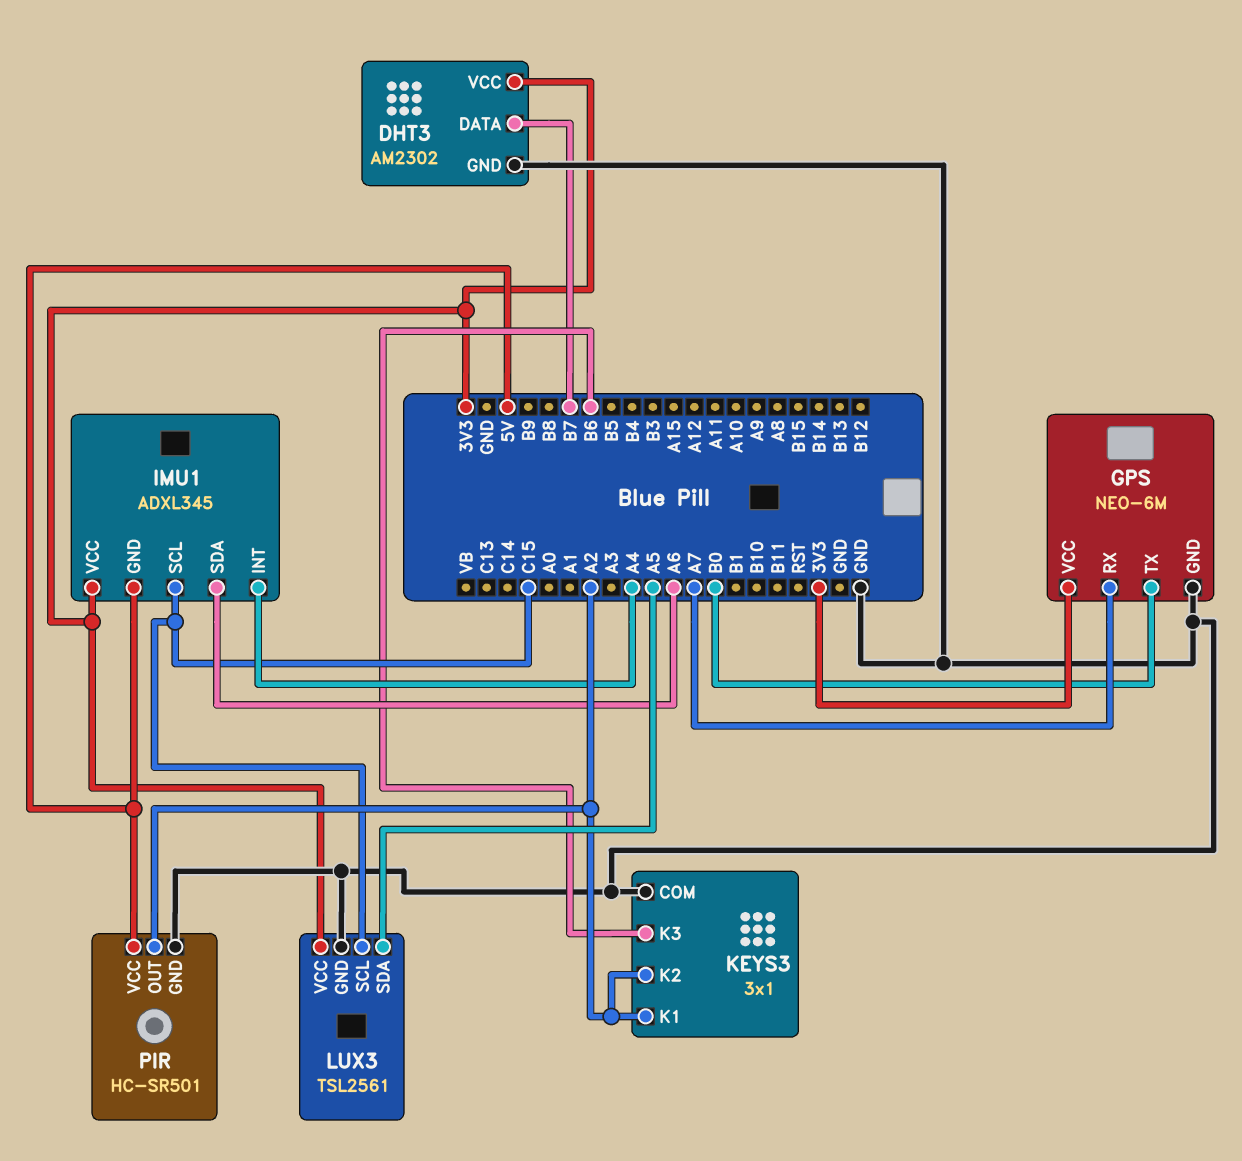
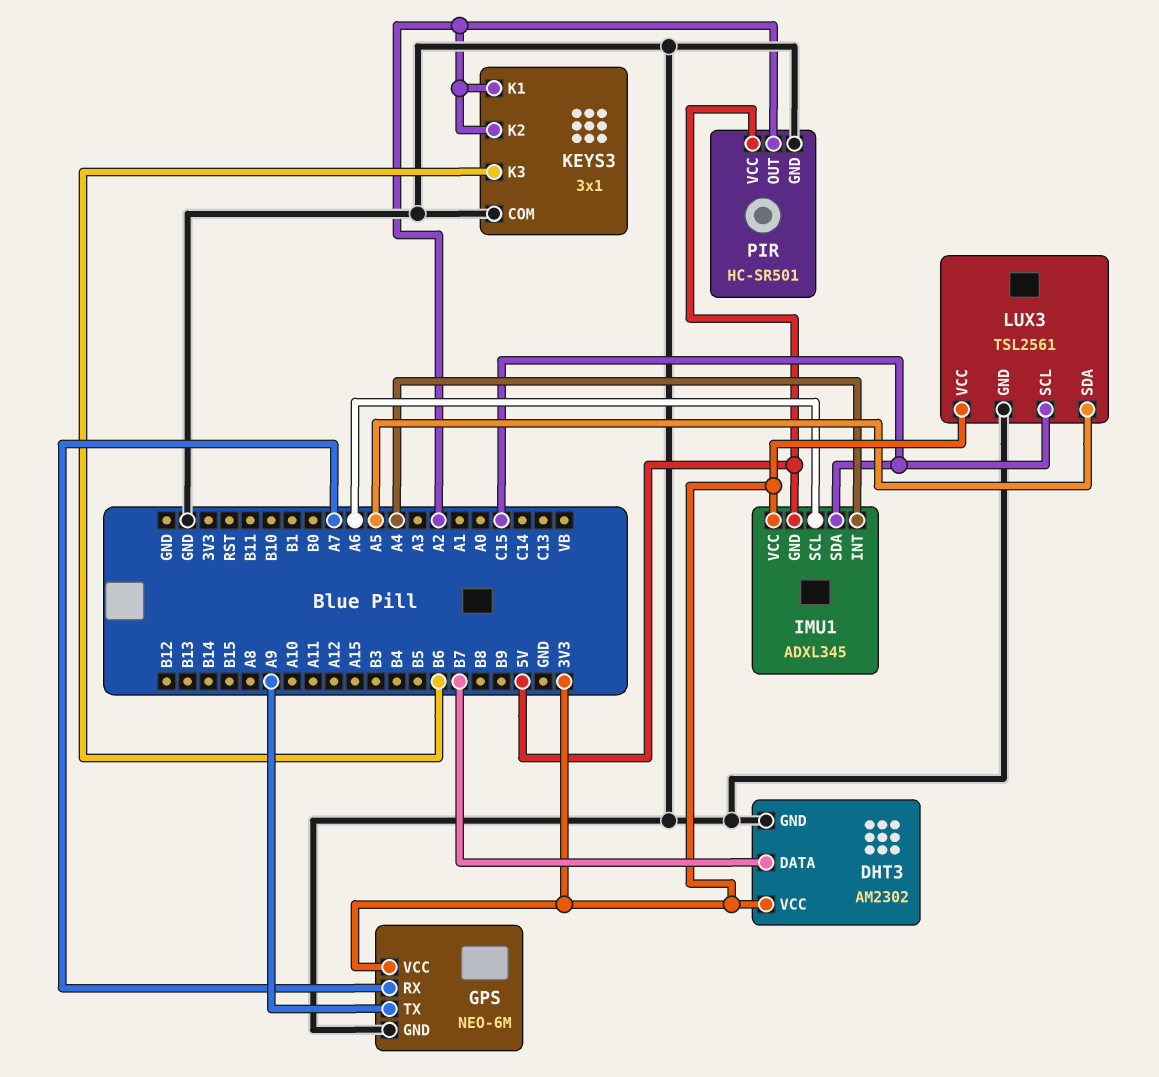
GPS pin TX: B0 -> A9
IMU1 pin SCL: C15 -> A6
IMU1 pin SDA: A6 -> C15

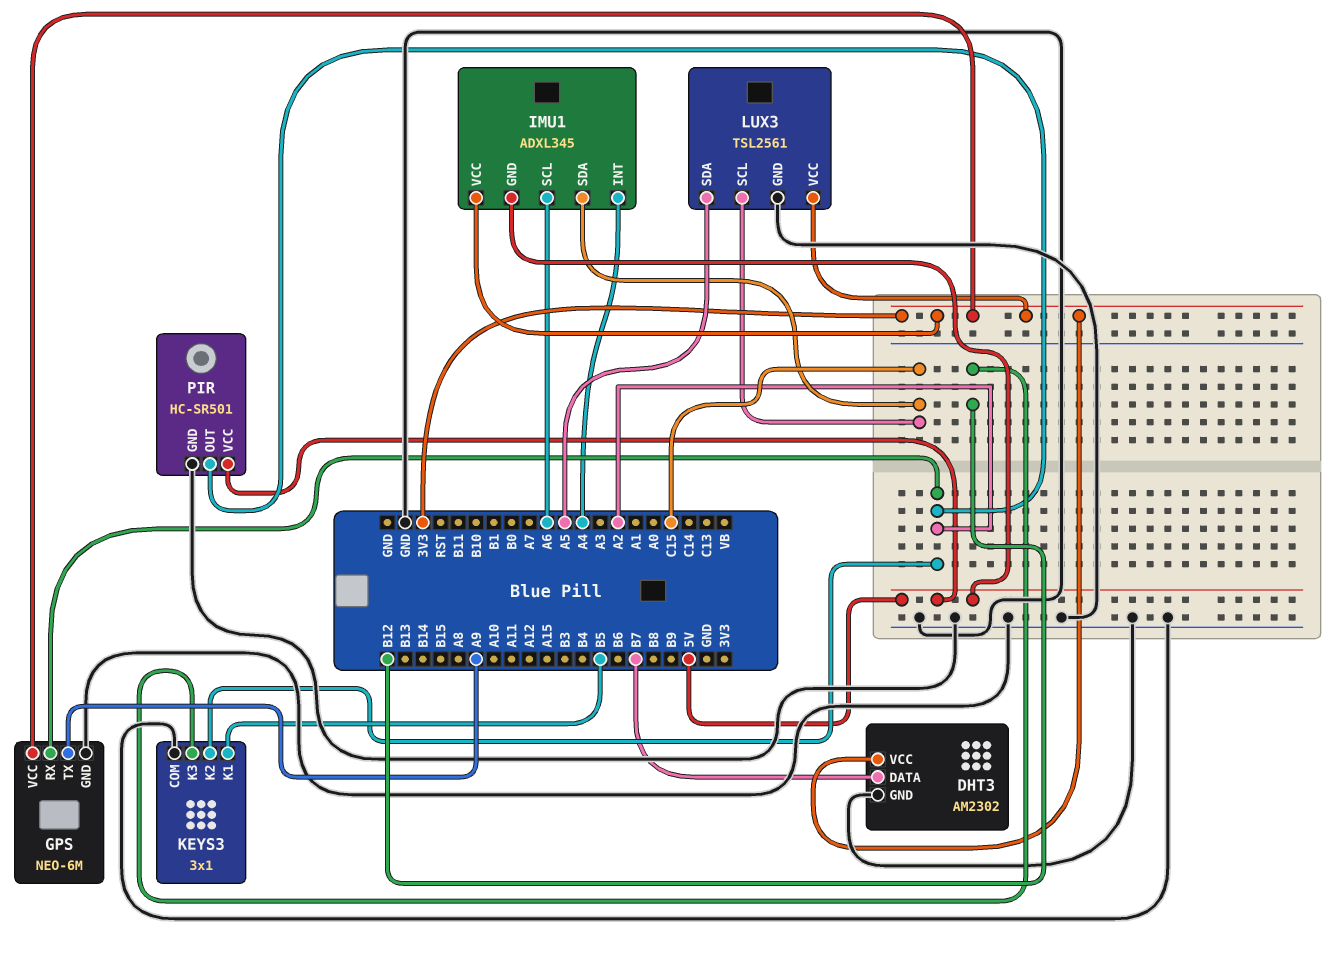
GPS pin RX: A7 -> A2
KEYS3 pin K1: A2 -> B5
KEYS3 pin K3: B6 -> B12

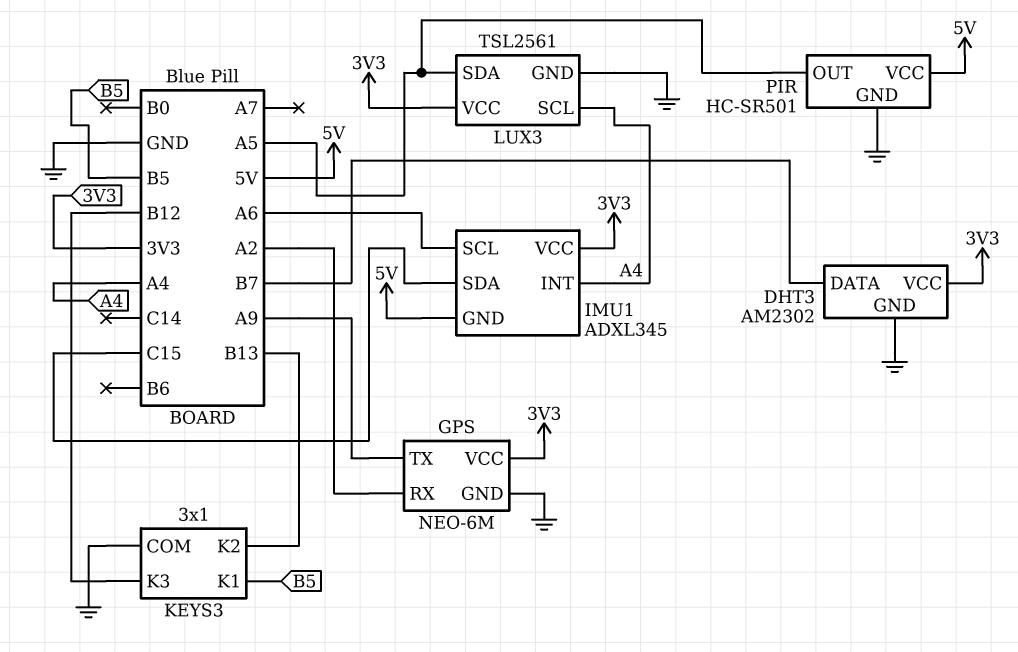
KEYS3 pin K2: A2 -> B13
LUX3 pin SCL: C15 -> A4
PIR pin OUT: A2 -> A5

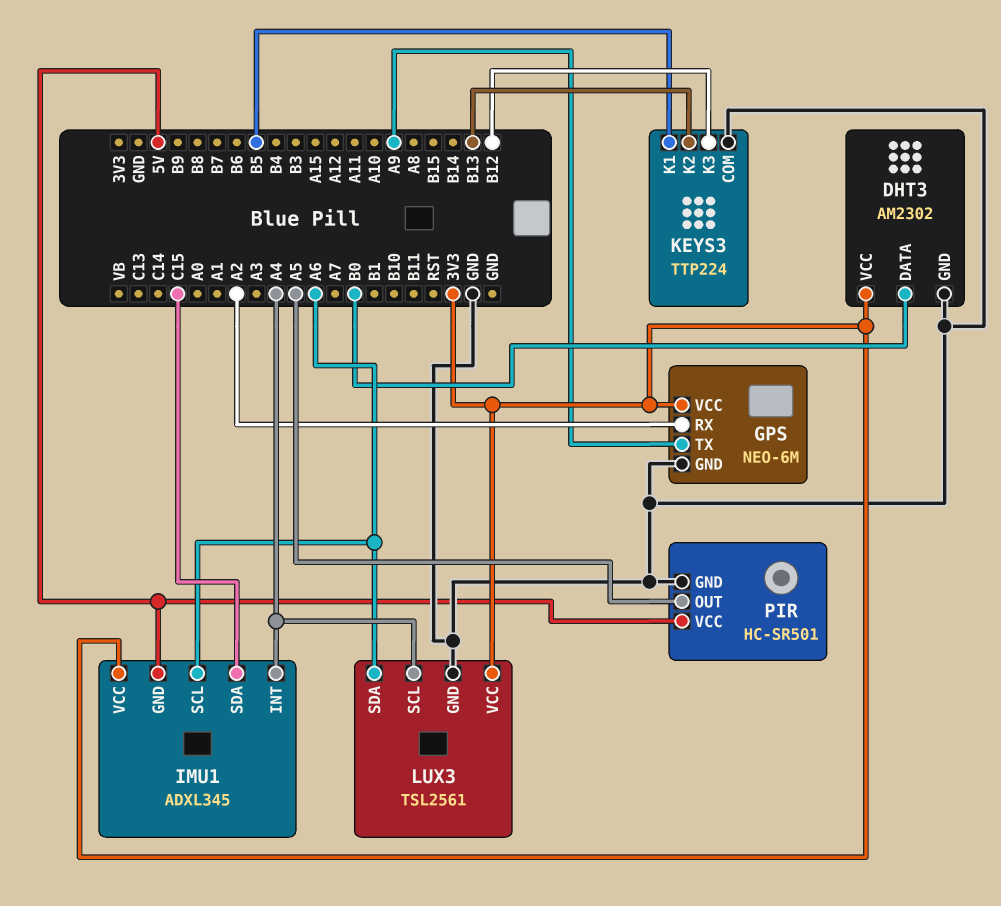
DHT3 pin DATA: B7 -> B0
KEYS3: 3x1 -> TTP224
LUX3 pin SDA: A5 -> A6

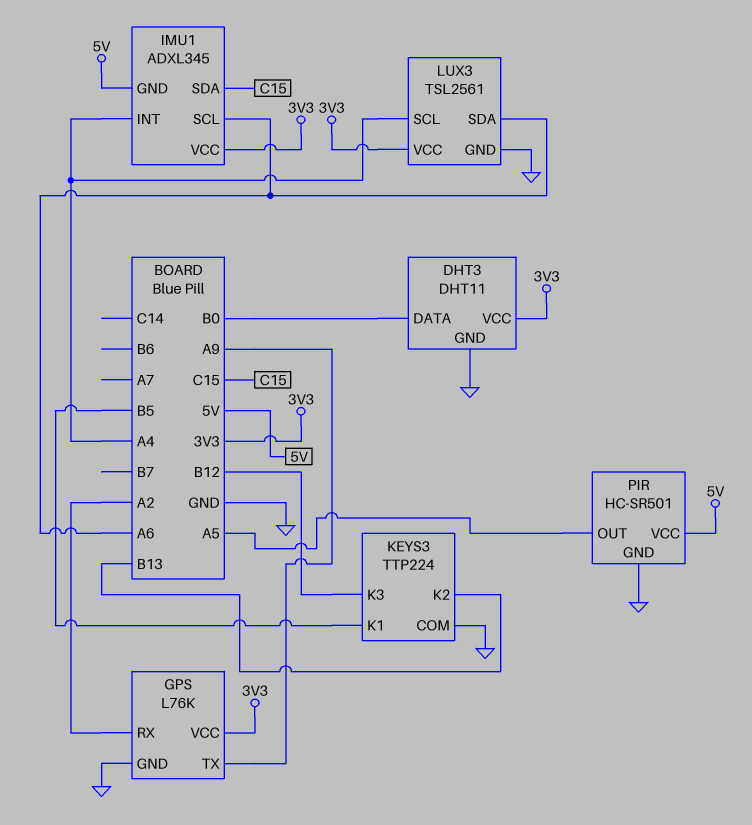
DHT3: AM2302 -> DHT11
GPS: NEO-6M -> L76K

